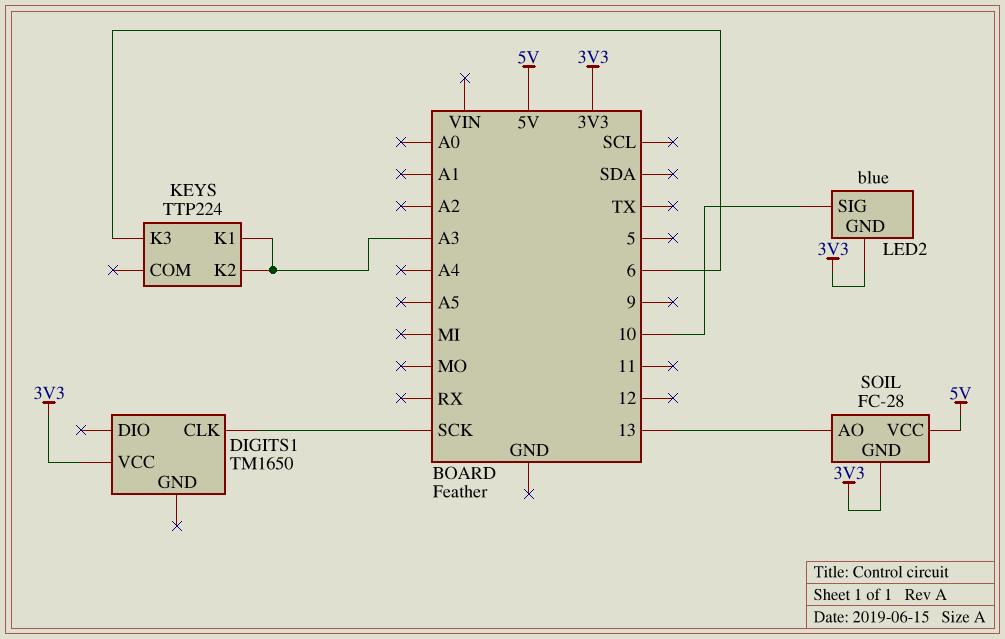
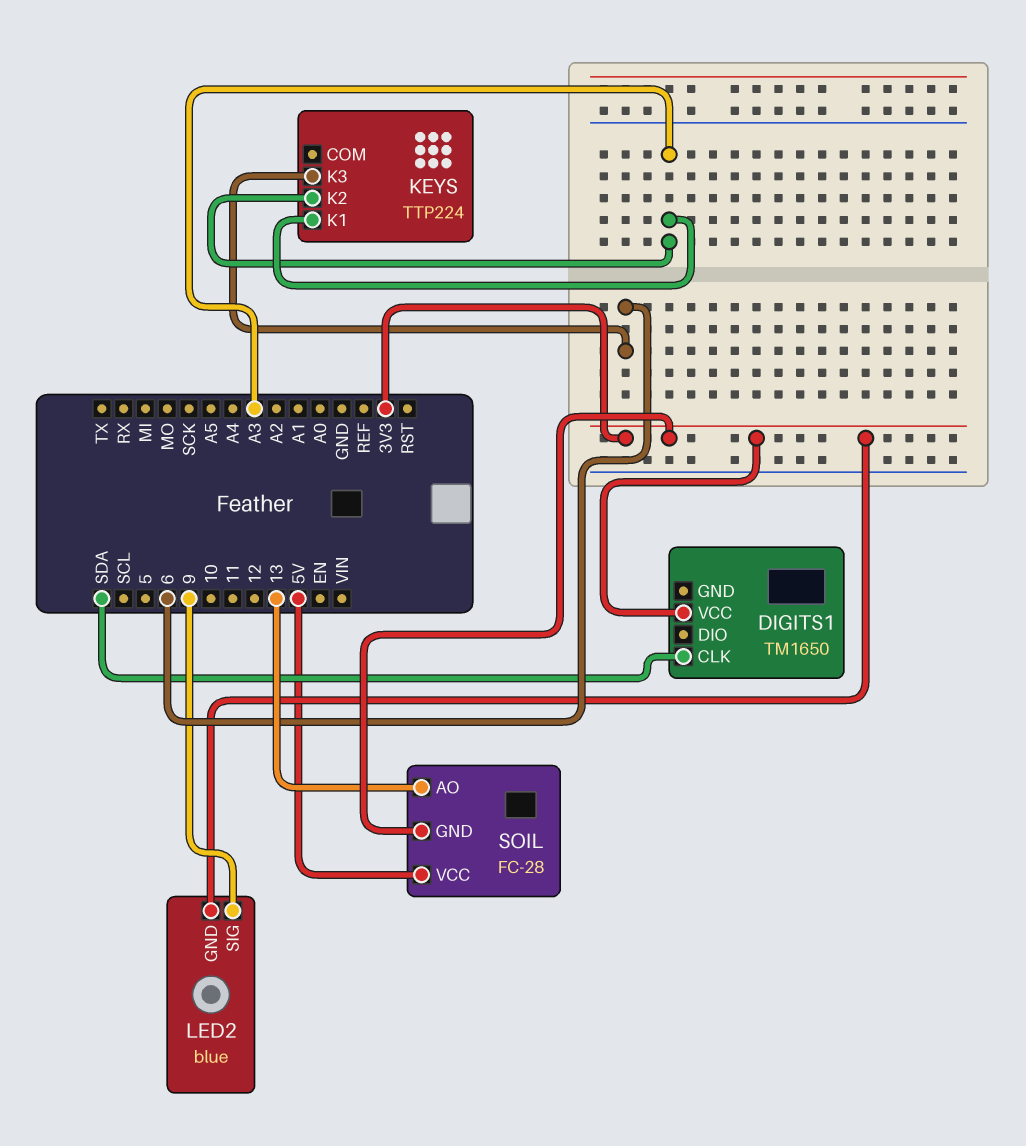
DIGITS1 pin CLK: SCK -> SDA
LED2 pin SIG: 10 -> 9

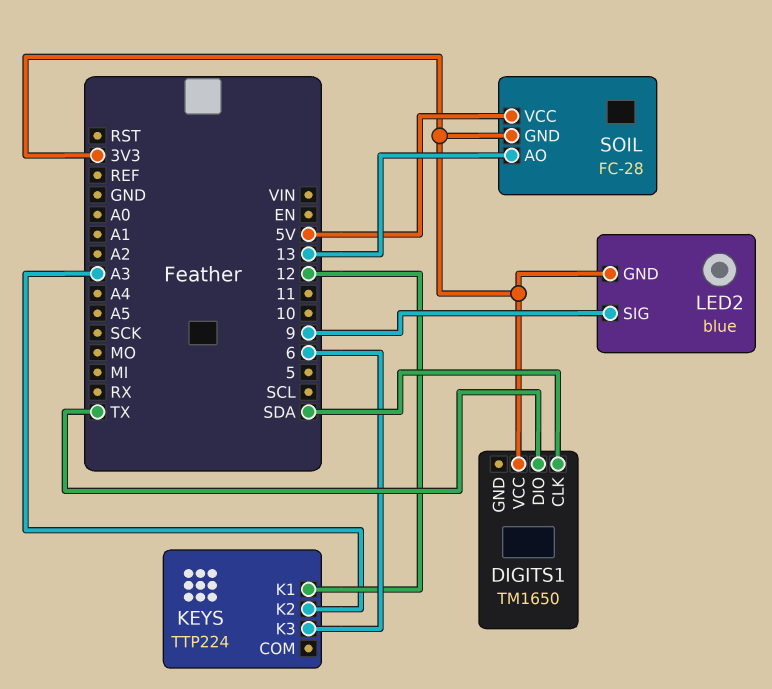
DIGITS1 pin DIO: none -> TX
KEYS pin K1: A3 -> 12

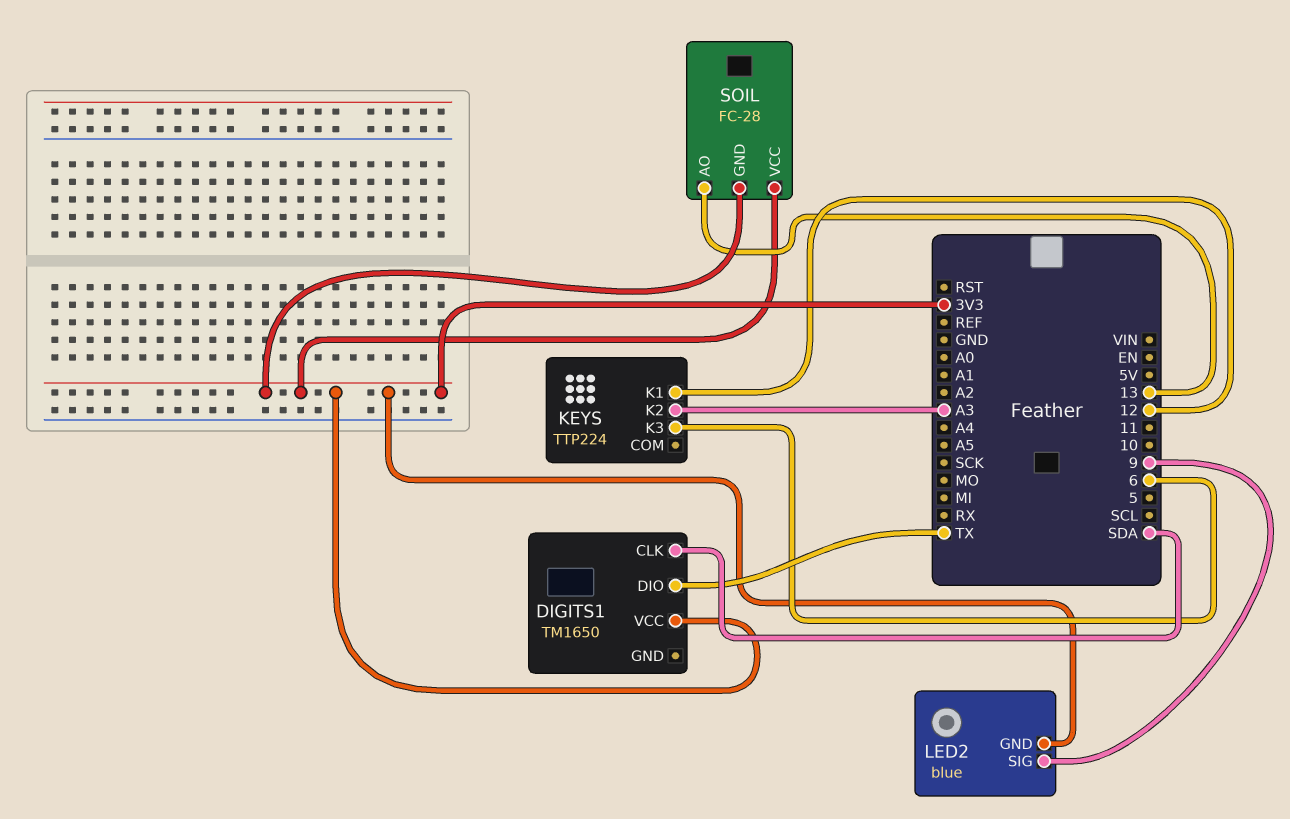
SOIL pin VCC: 5V -> 3V3

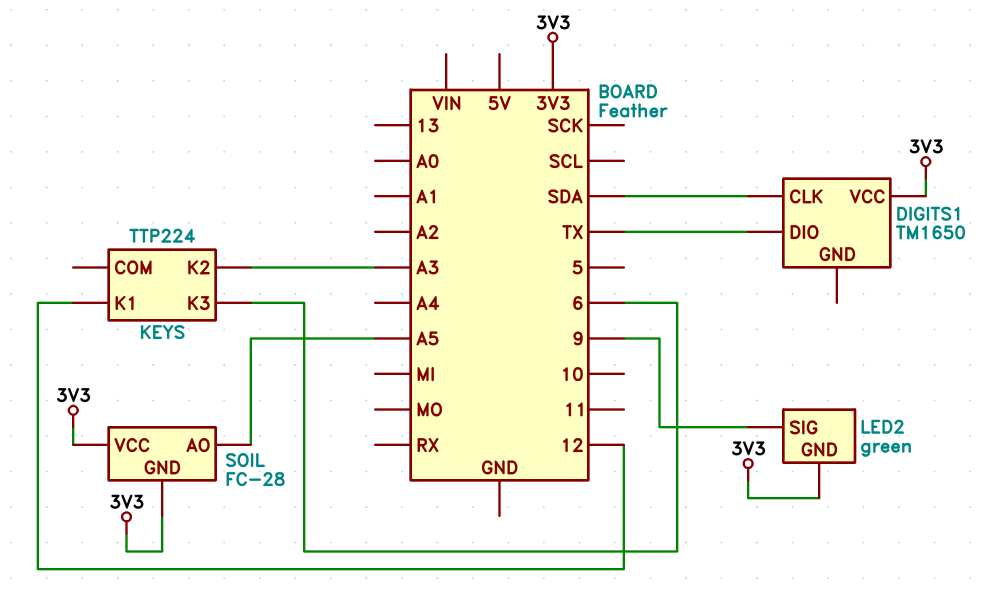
LED2: blue -> green
SOIL pin AO: 13 -> A5

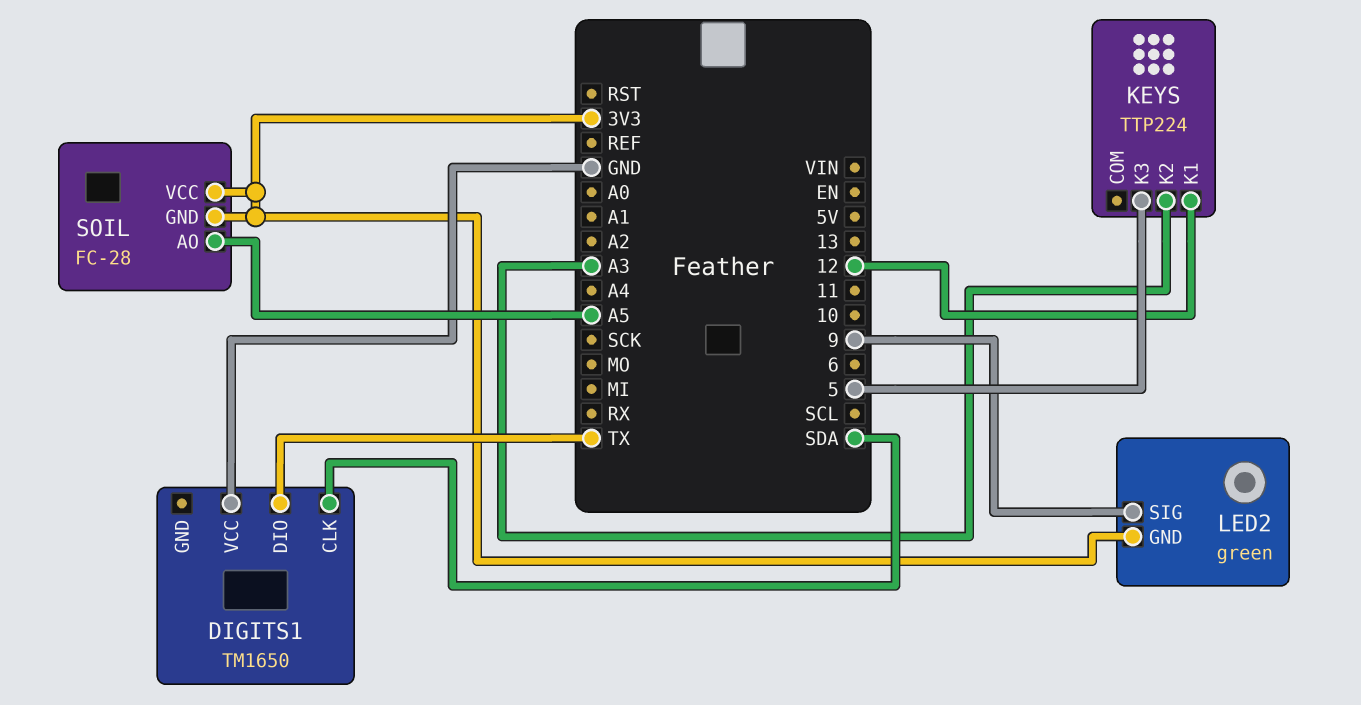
DIGITS1 pin VCC: 3V3 -> GND
KEYS pin K3: 6 -> 5

